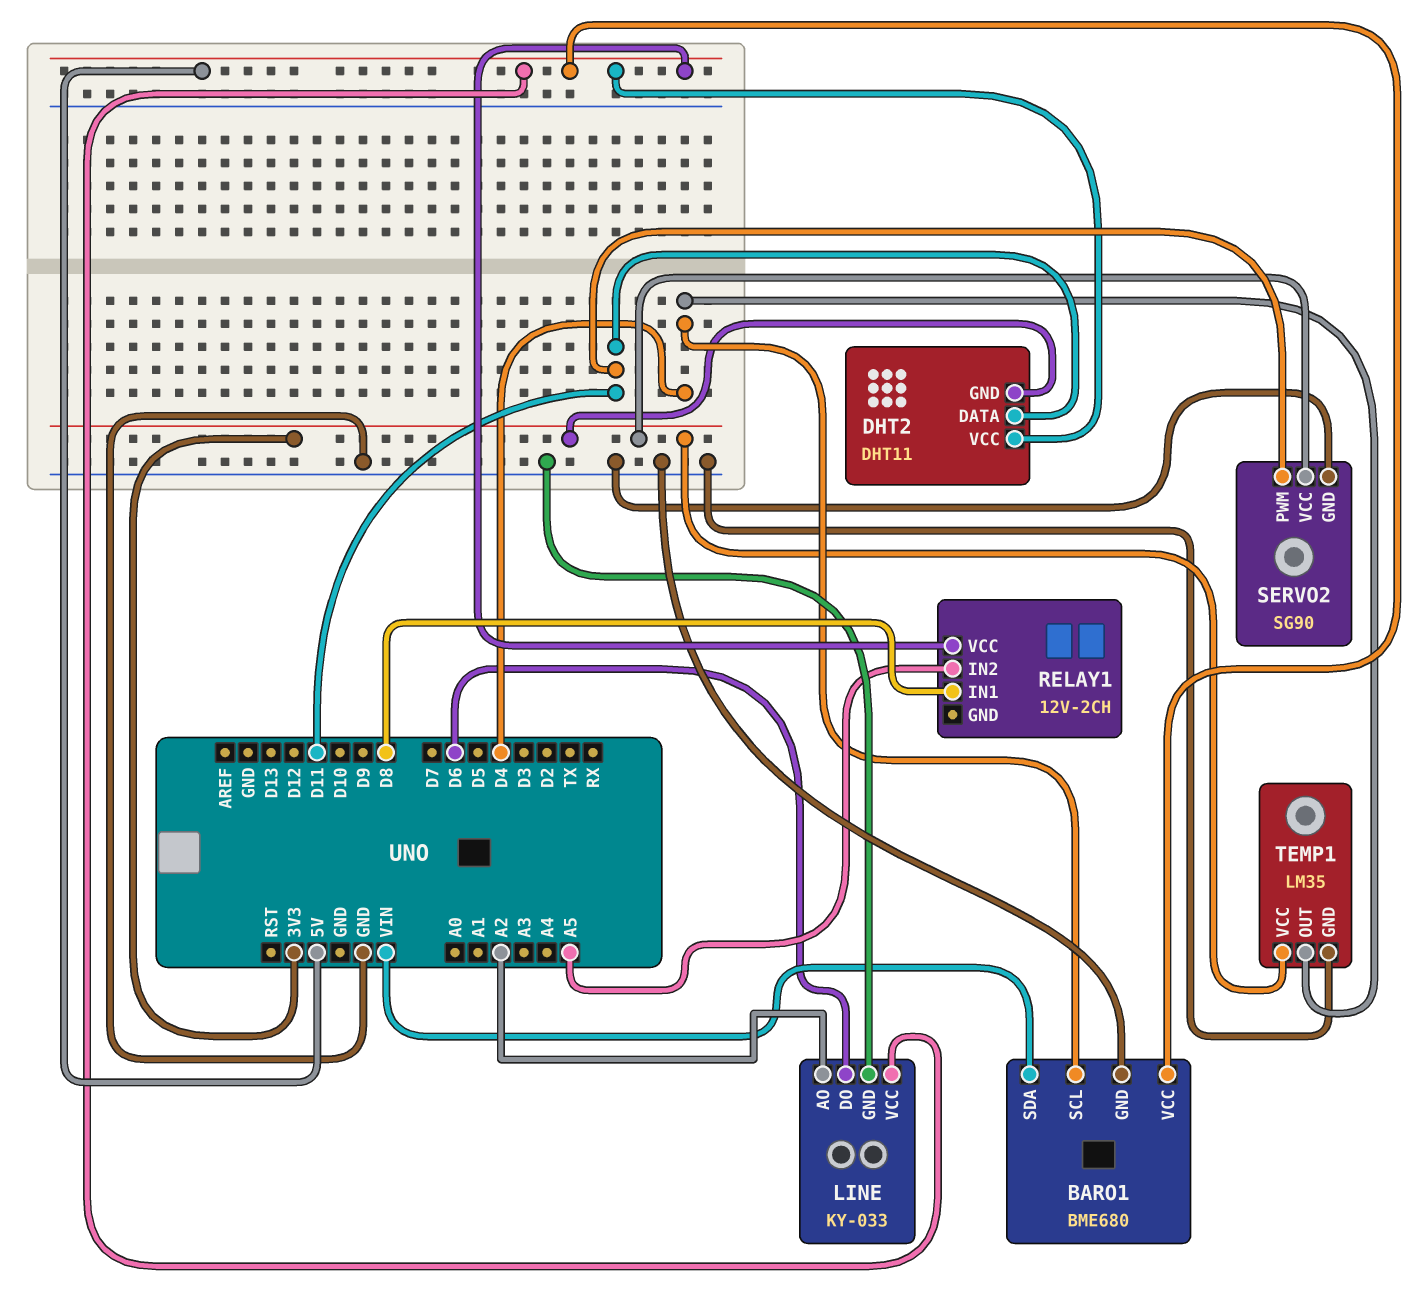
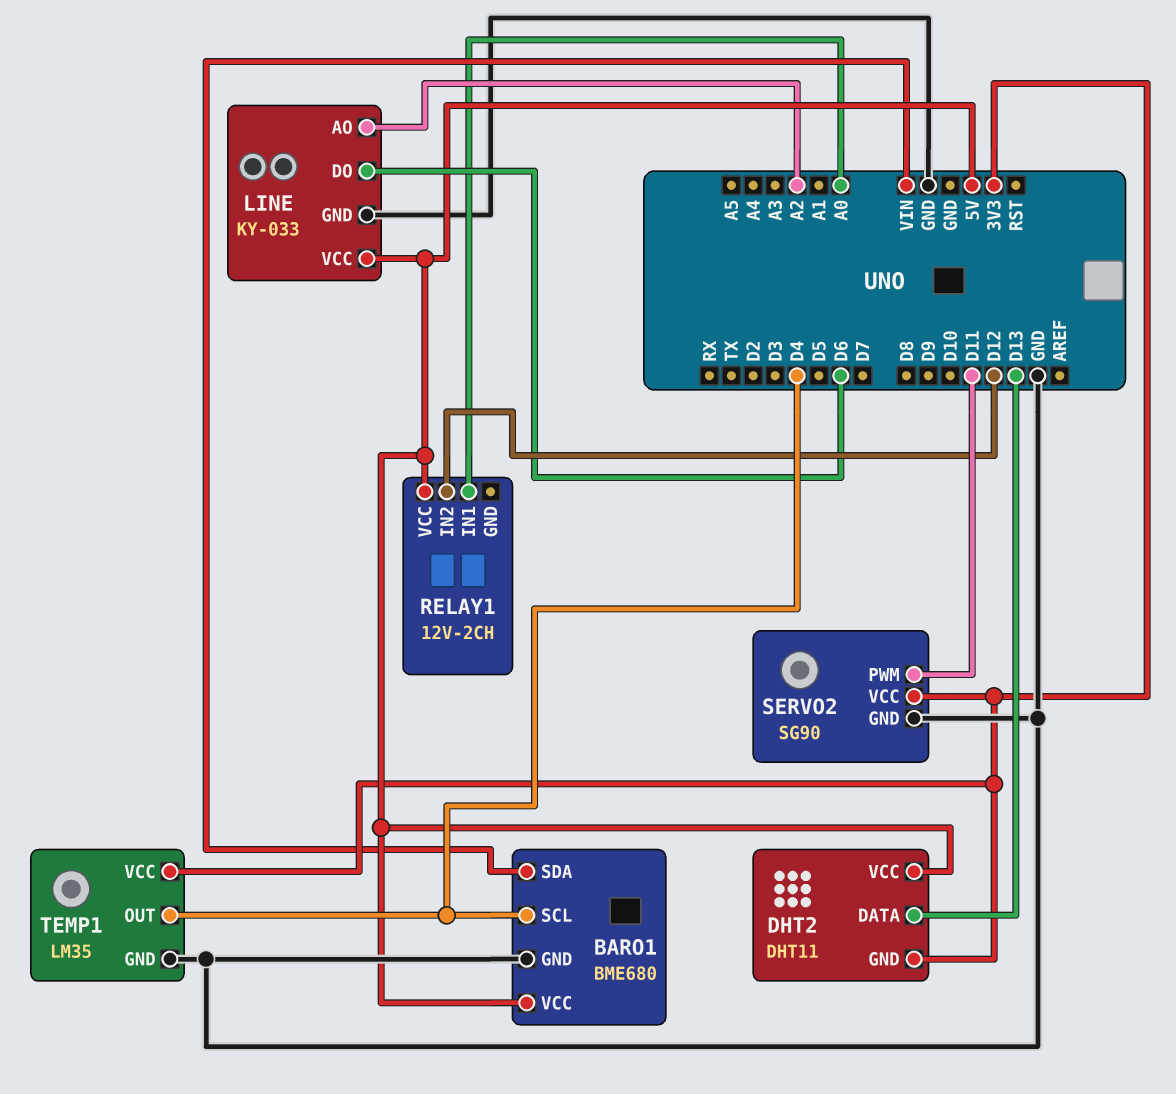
DHT2 pin DATA: D11 -> D13
RELAY1 pin IN1: D8 -> A0
RELAY1 pin IN2: A5 -> D12

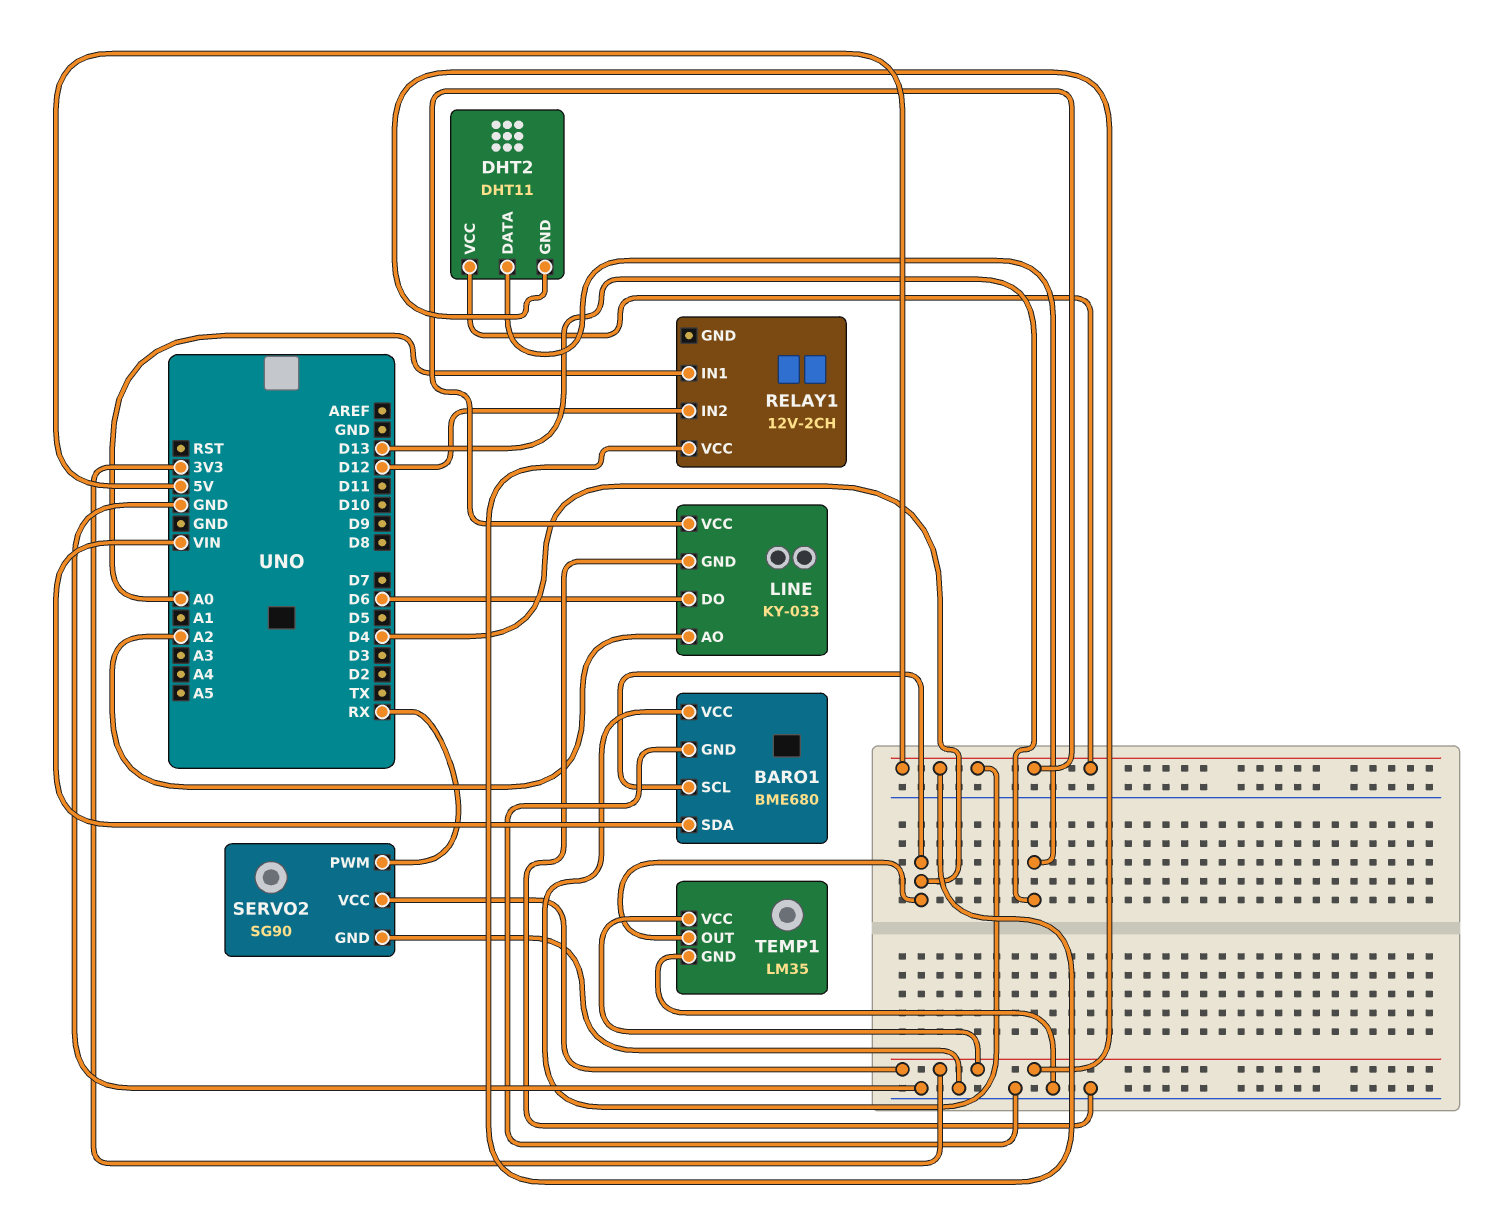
SERVO2 pin PWM: D11 -> RX

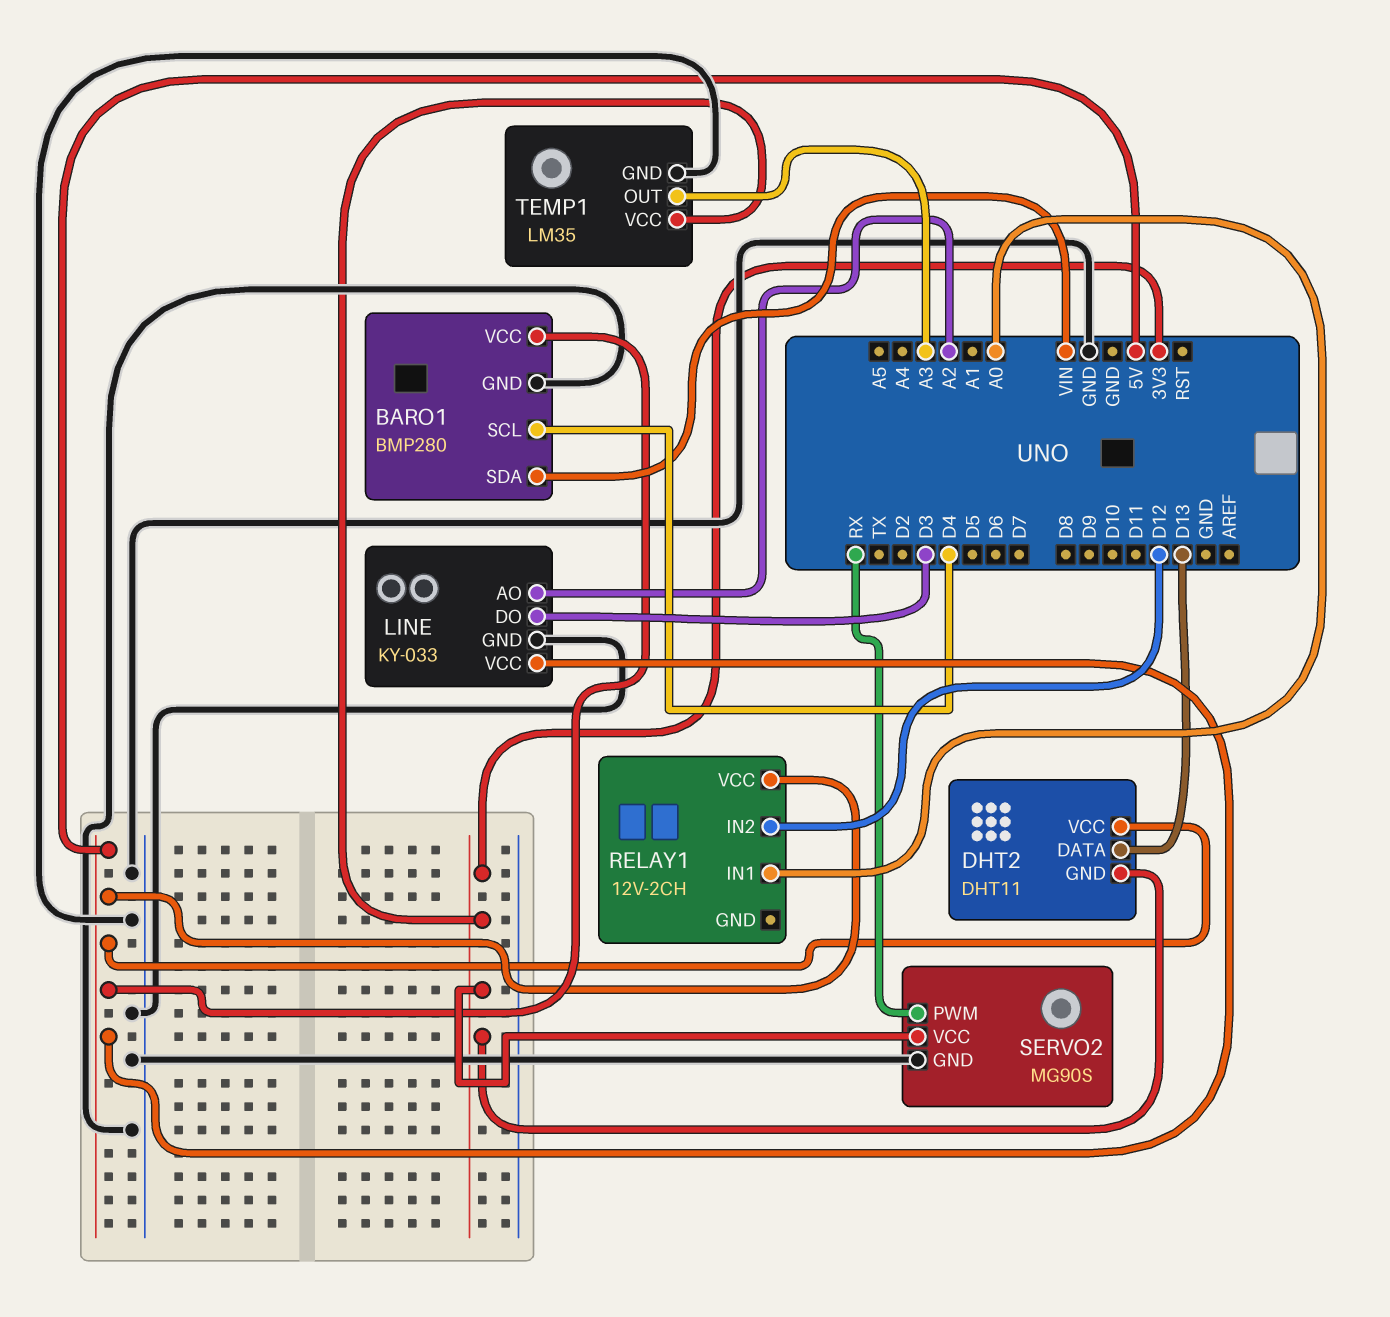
BARO1: BME680 -> BMP280
LINE pin DO: D6 -> D3
SERVO2: SG90 -> MG90S
TEMP1 pin OUT: D4 -> A3

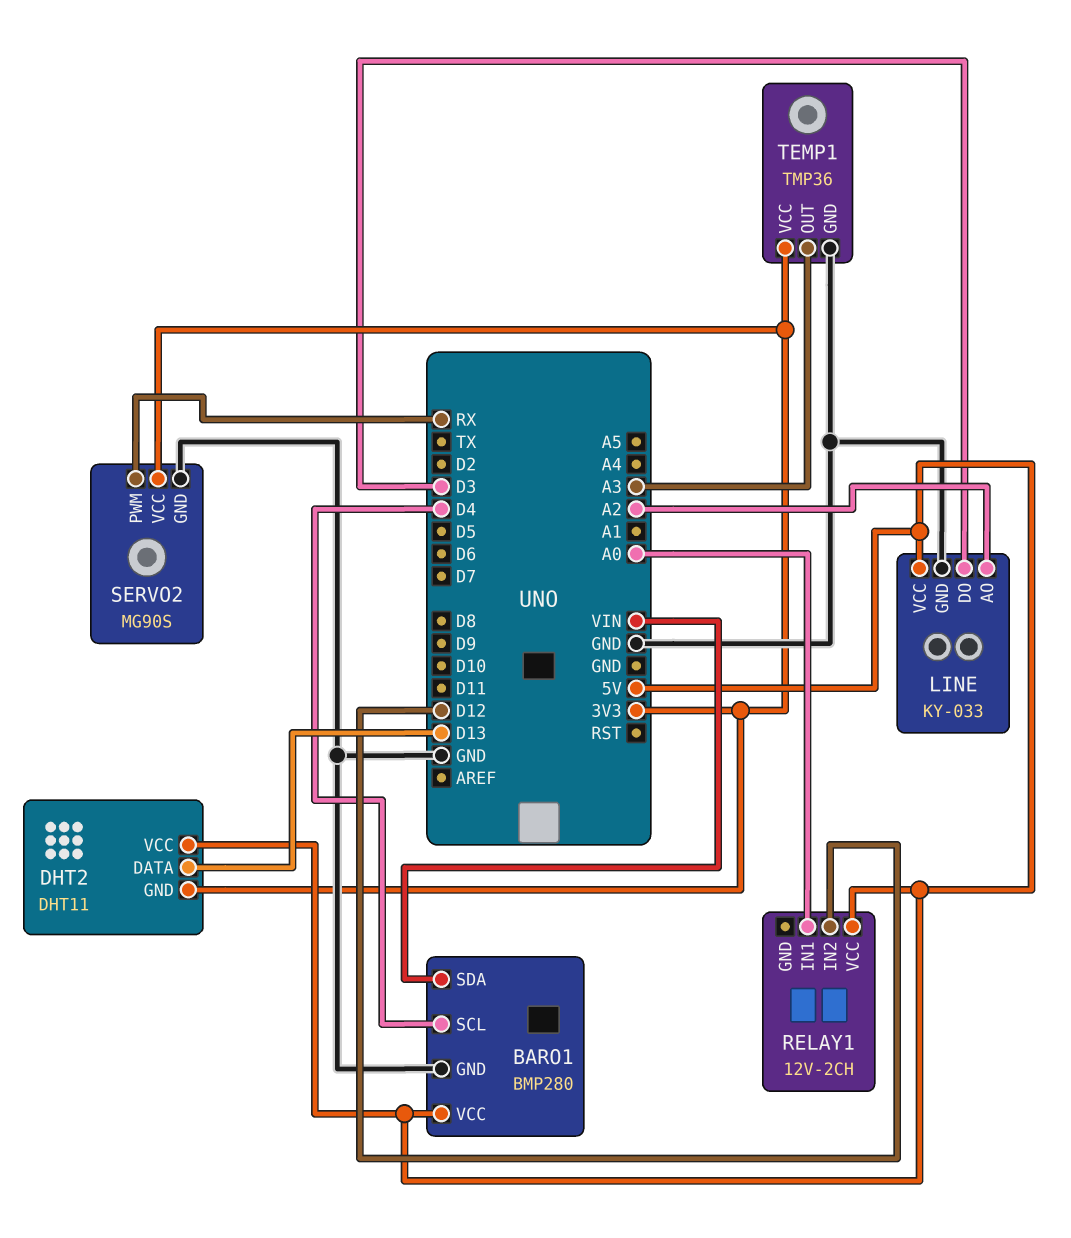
TEMP1: LM35 -> TMP36

